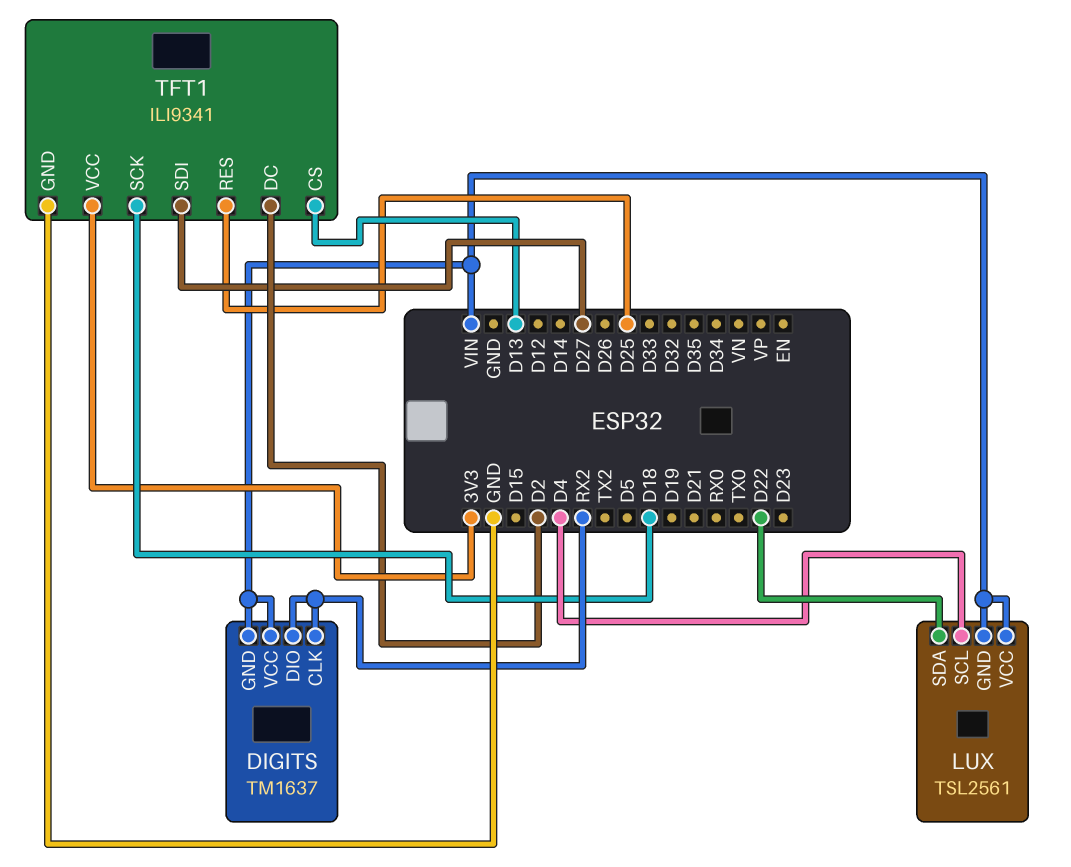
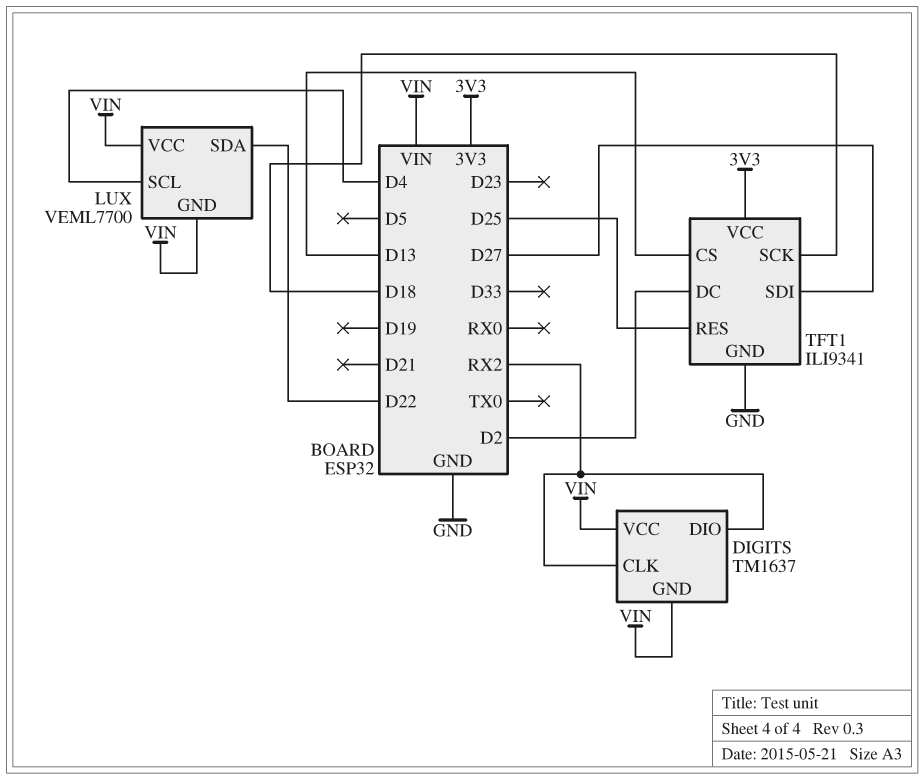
LUX: TSL2561 -> VEML7700

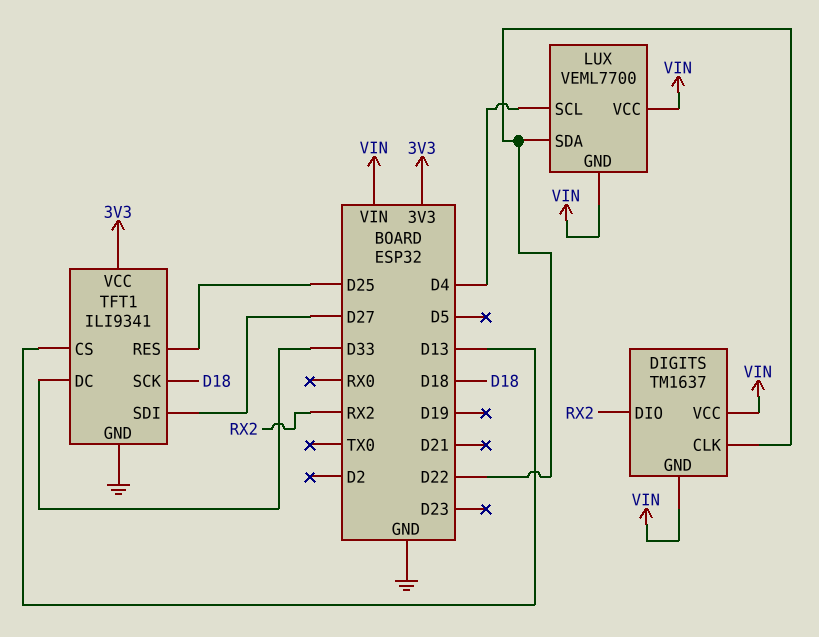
DIGITS pin CLK: RX2 -> D22
TFT1 pin DC: D2 -> D33

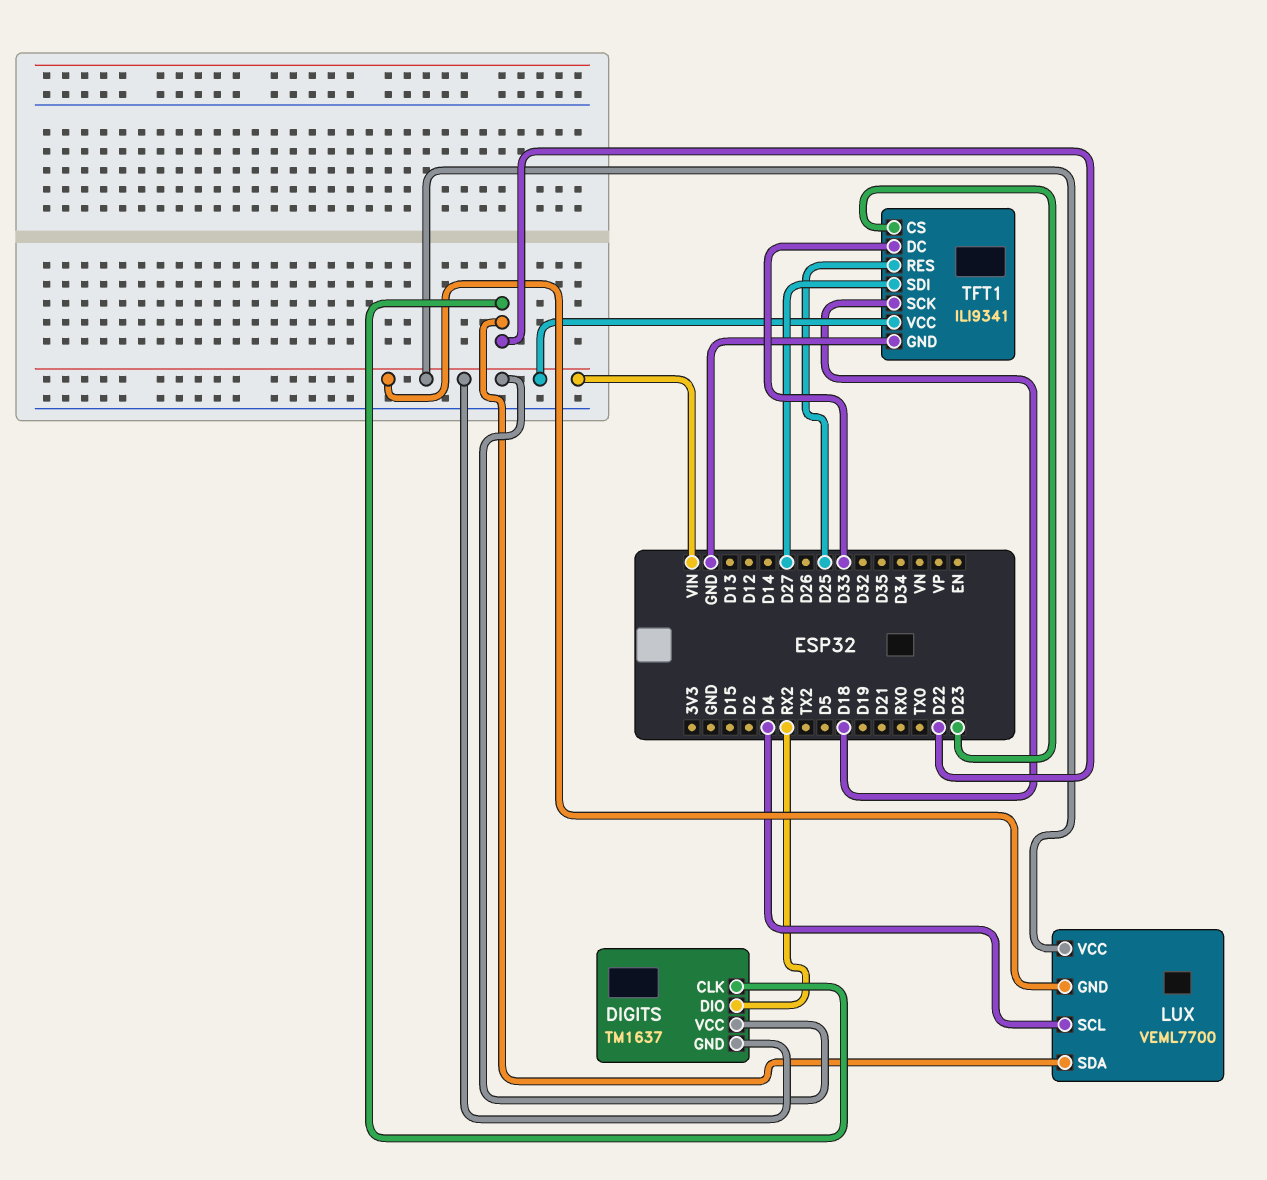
TFT1 pin CS: D13 -> D23
TFT1 pin VCC: 3V3 -> VIN

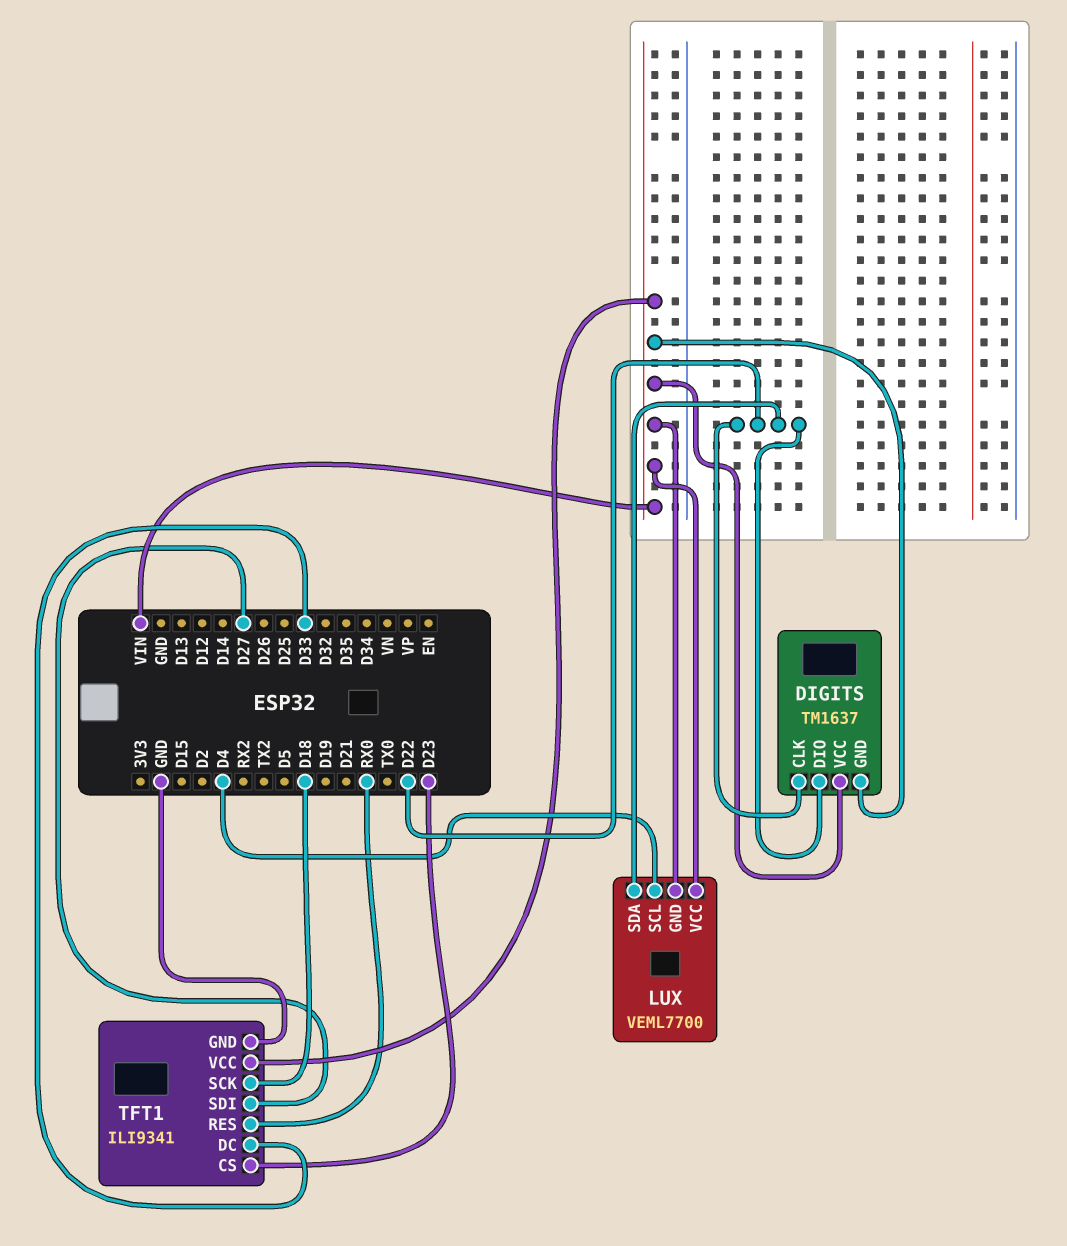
DIGITS pin DIO: RX2 -> D22
TFT1 pin RES: D25 -> RX0

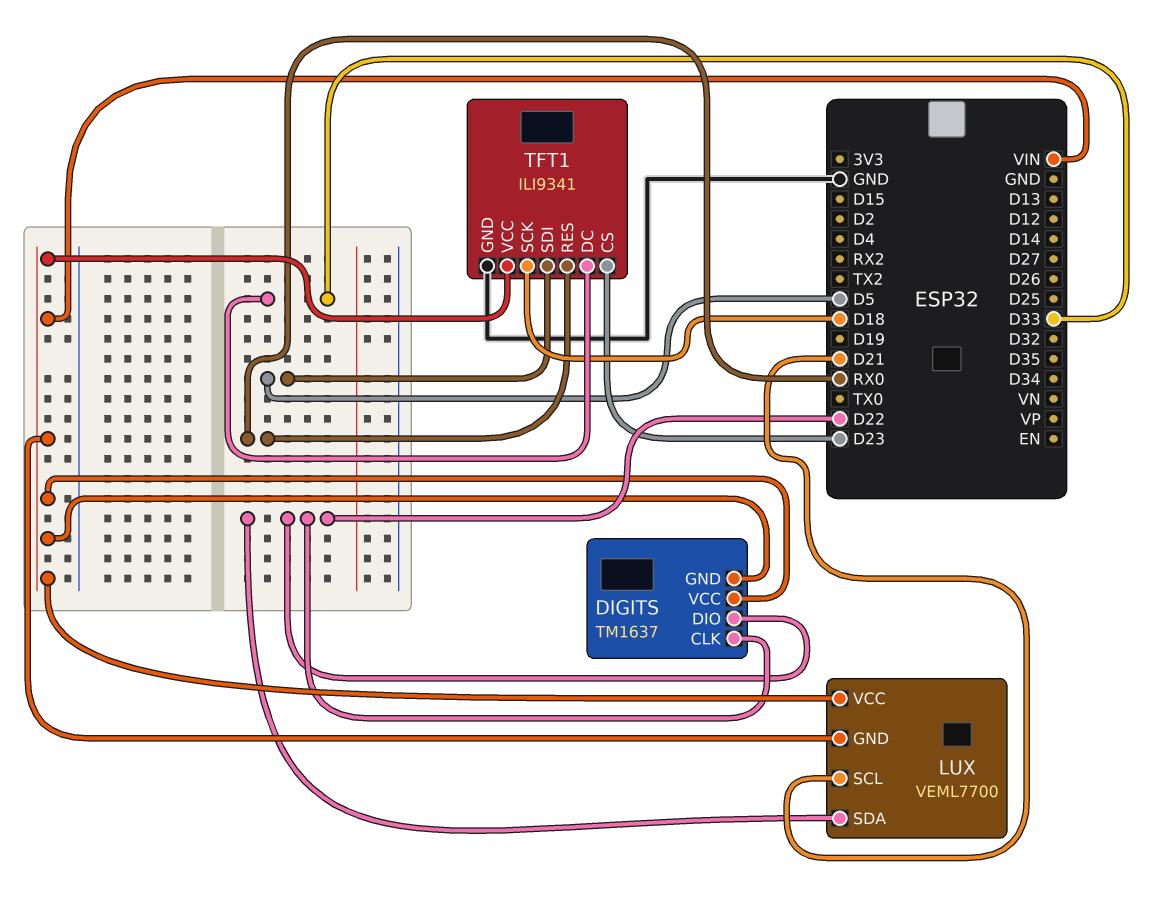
LUX pin SCL: D4 -> D21
TFT1 pin SDI: D27 -> D5

